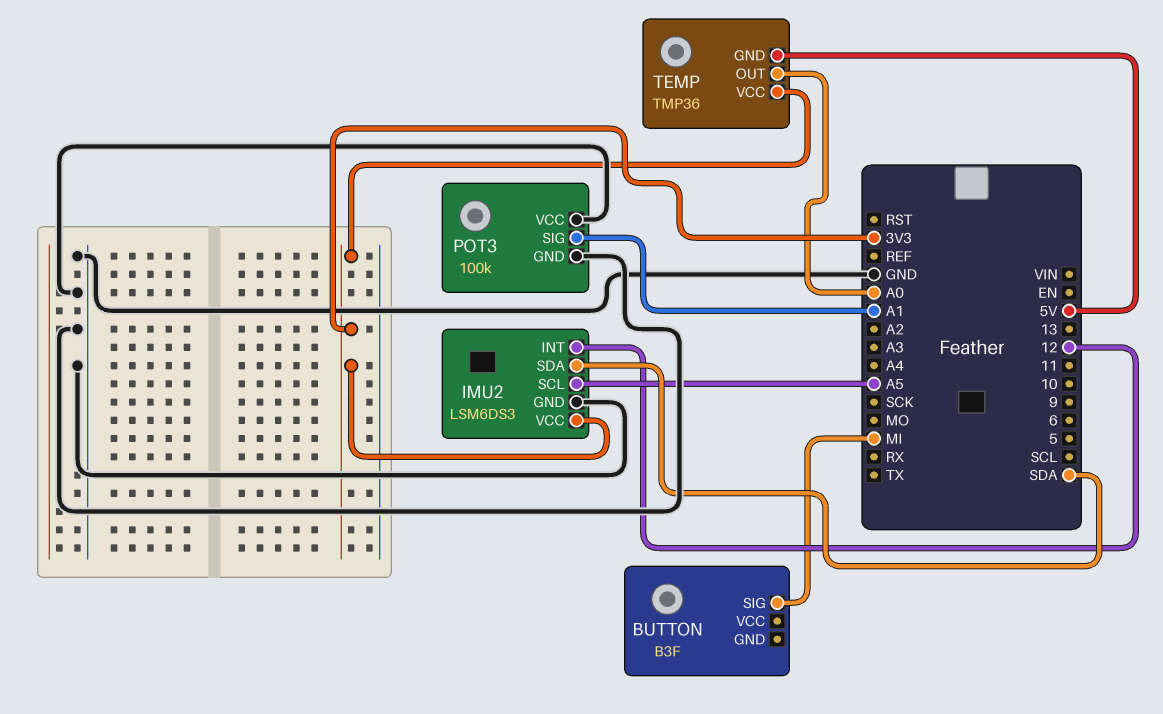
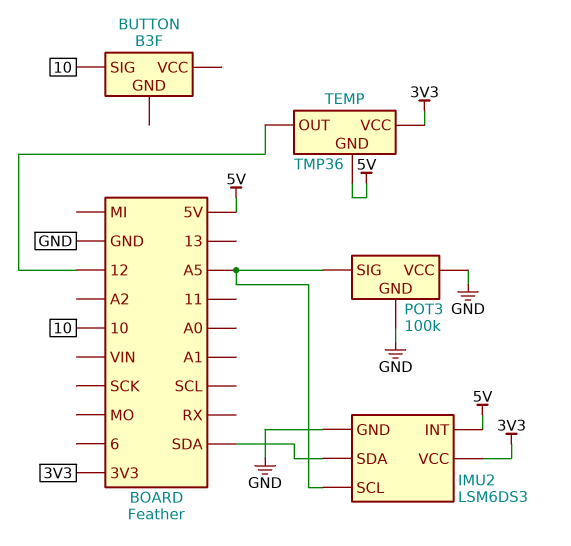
BUTTON pin SIG: MI -> 10
IMU2 pin INT: 12 -> 5V
POT3 pin SIG: A1 -> A5
TEMP pin OUT: A0 -> 12

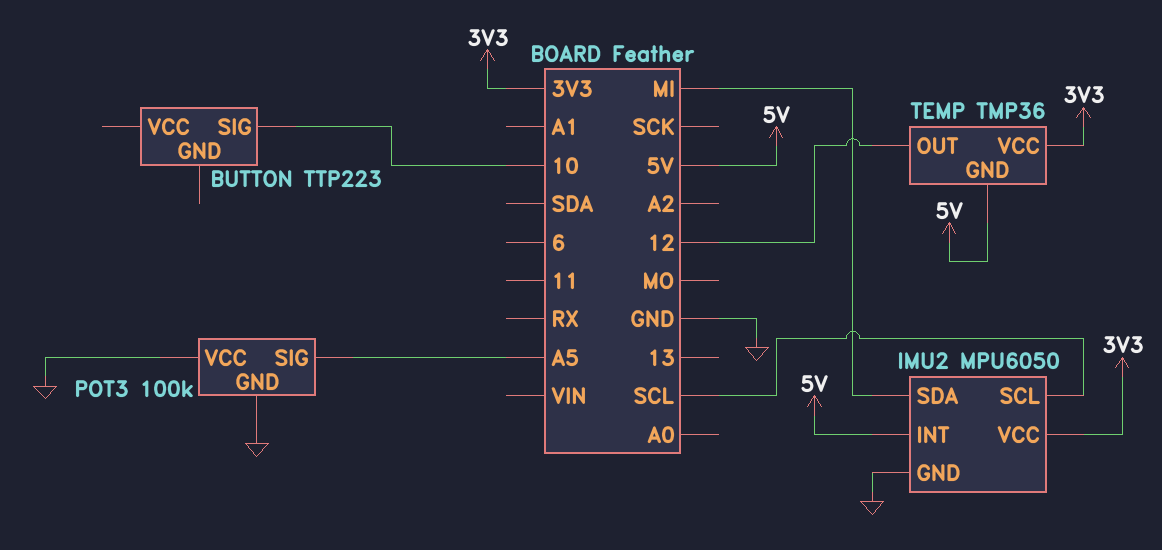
BUTTON: B3F -> TTP223
IMU2: LSM6DS3 -> MPU6050
IMU2 pin SCL: A5 -> SCL
IMU2 pin SDA: SDA -> MI

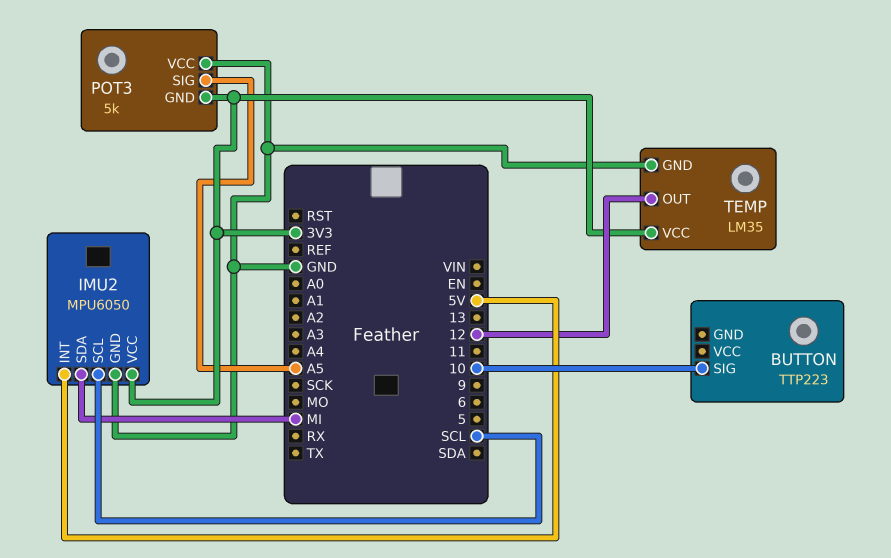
POT3: 100k -> 5k
POT3 pin GND: GND -> 3V3
TEMP: TMP36 -> LM35
TEMP pin GND: 5V -> GND

